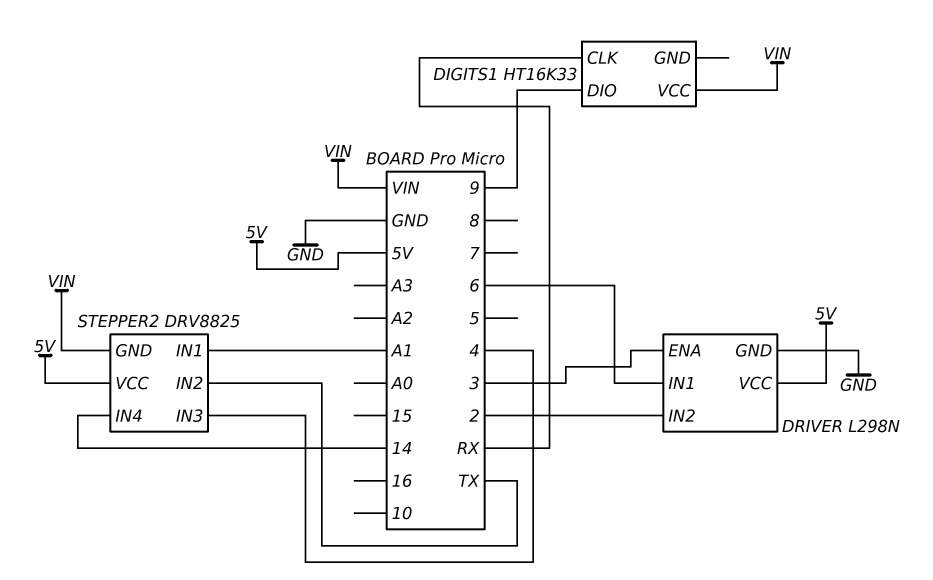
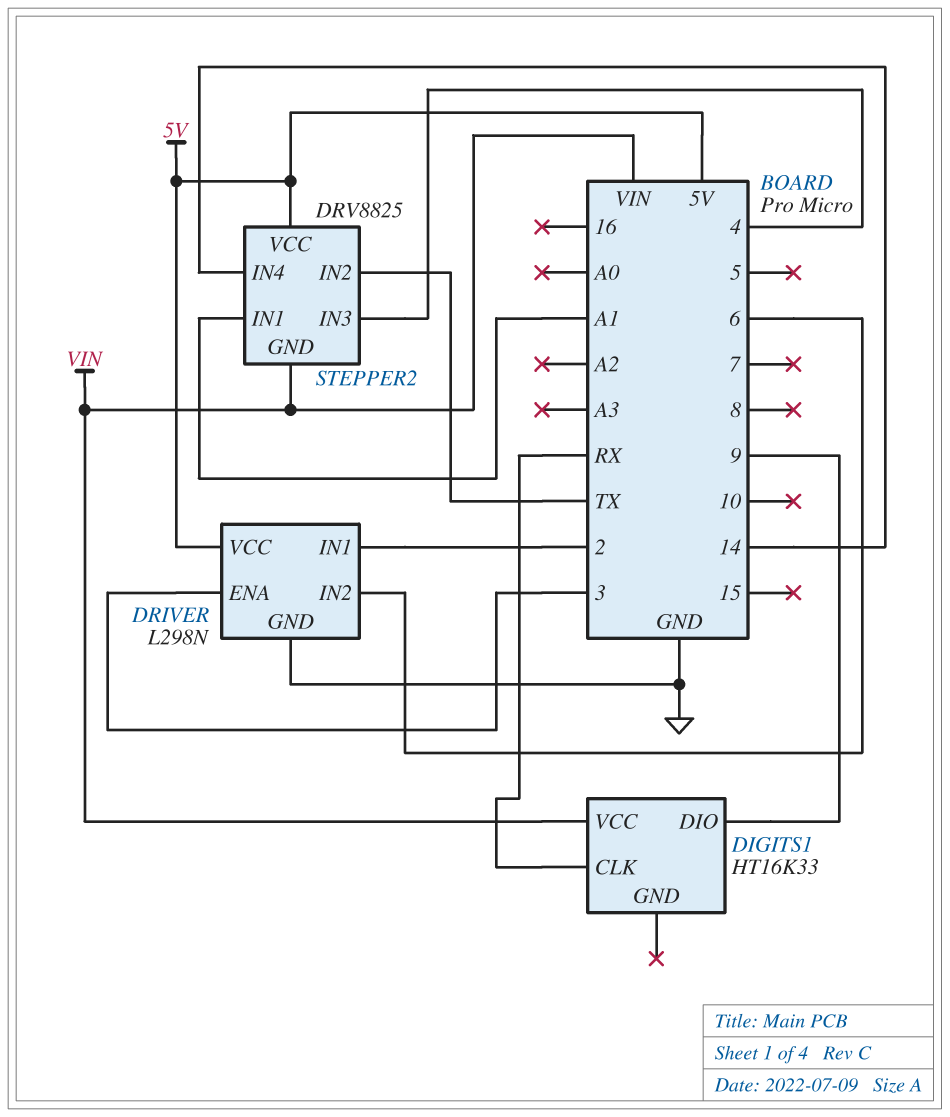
DRIVER pin IN1: 6 -> 2
DRIVER pin IN2: 2 -> 6

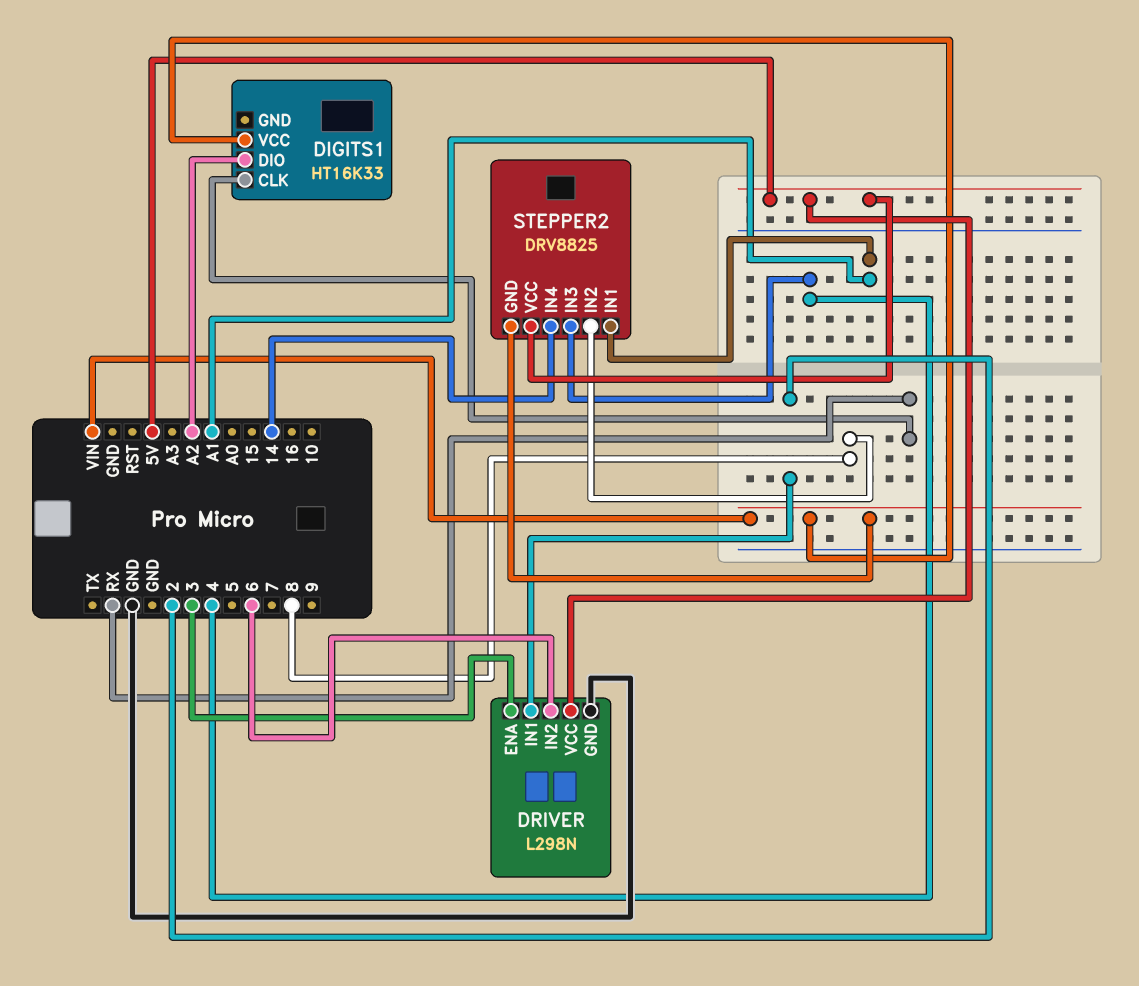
DIGITS1 pin DIO: 9 -> A2
STEPPER2 pin IN2: TX -> 8

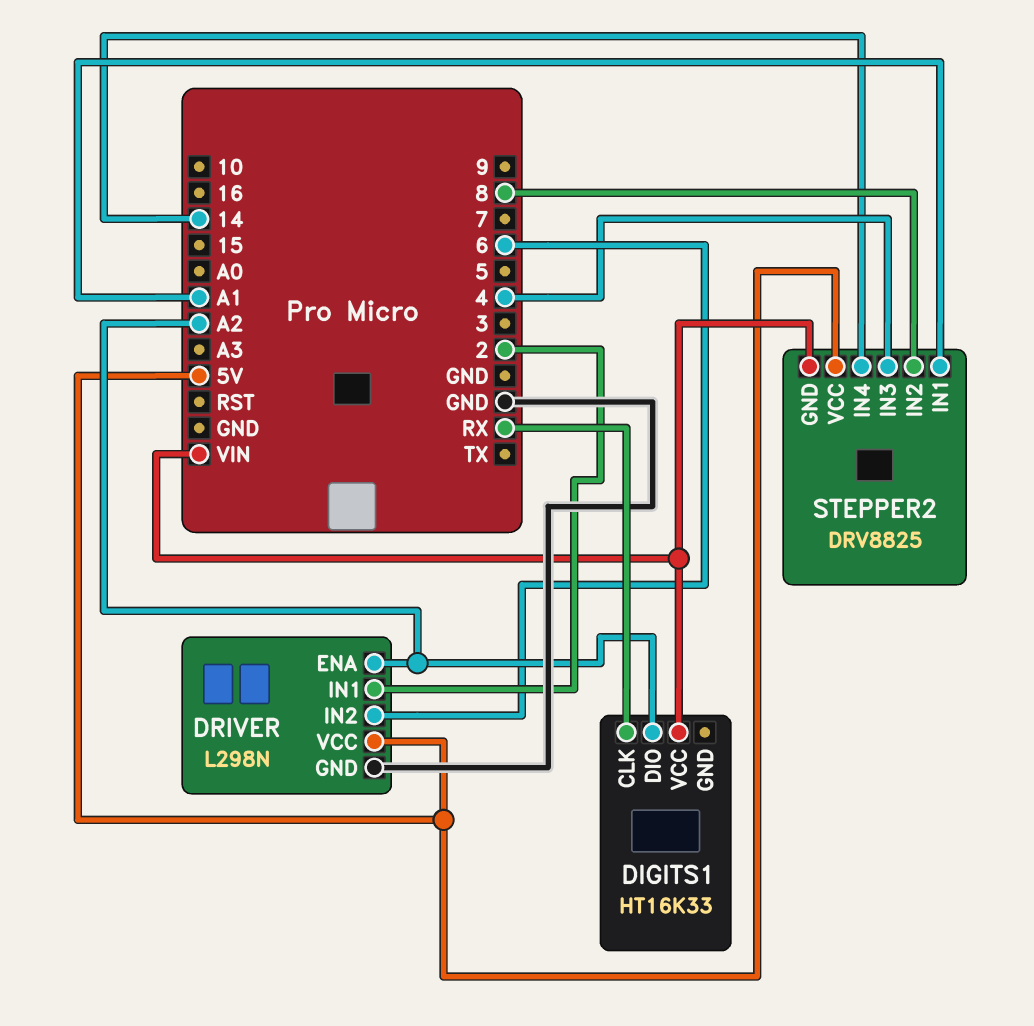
DRIVER pin ENA: 3 -> A2

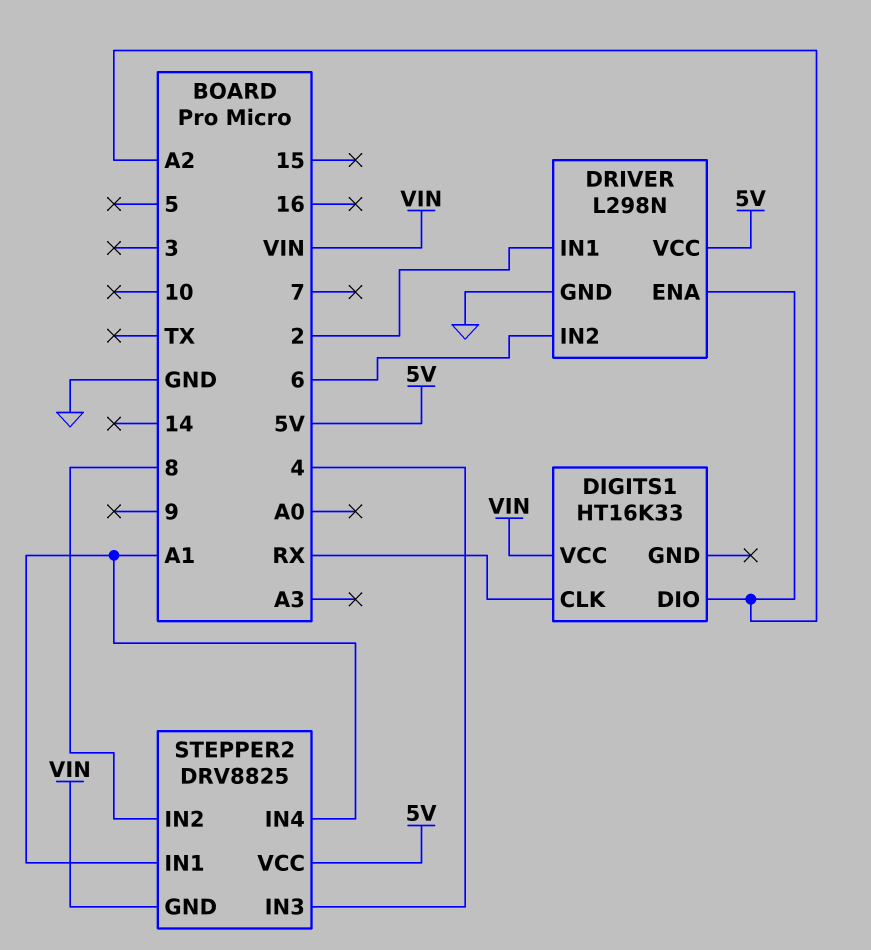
STEPPER2 pin IN4: 14 -> A1

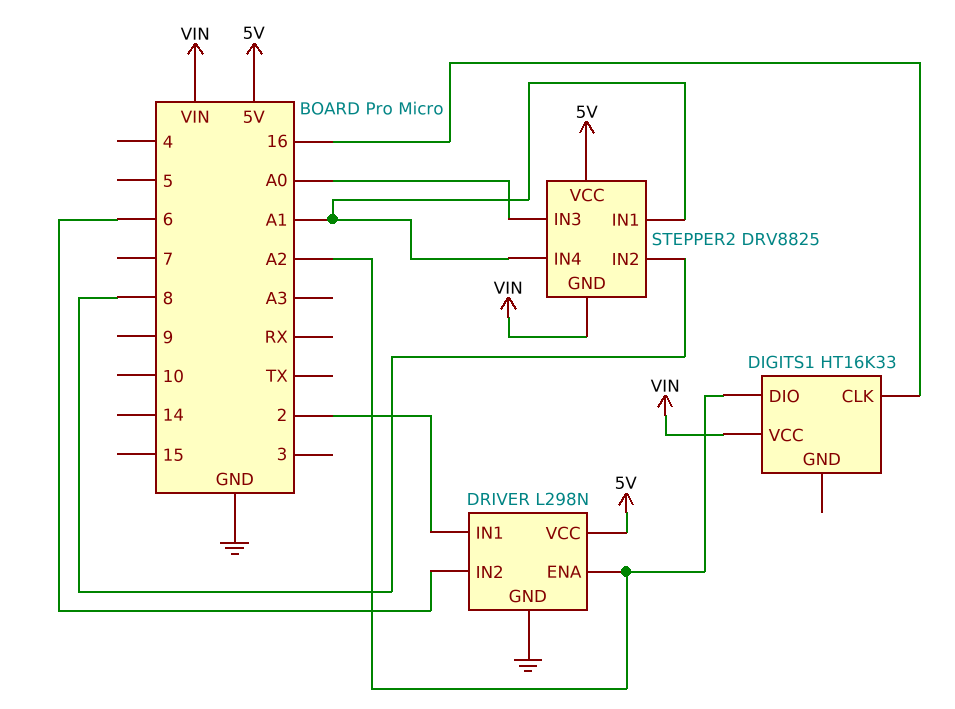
DIGITS1 pin CLK: RX -> 16
STEPPER2 pin IN3: 4 -> A0

